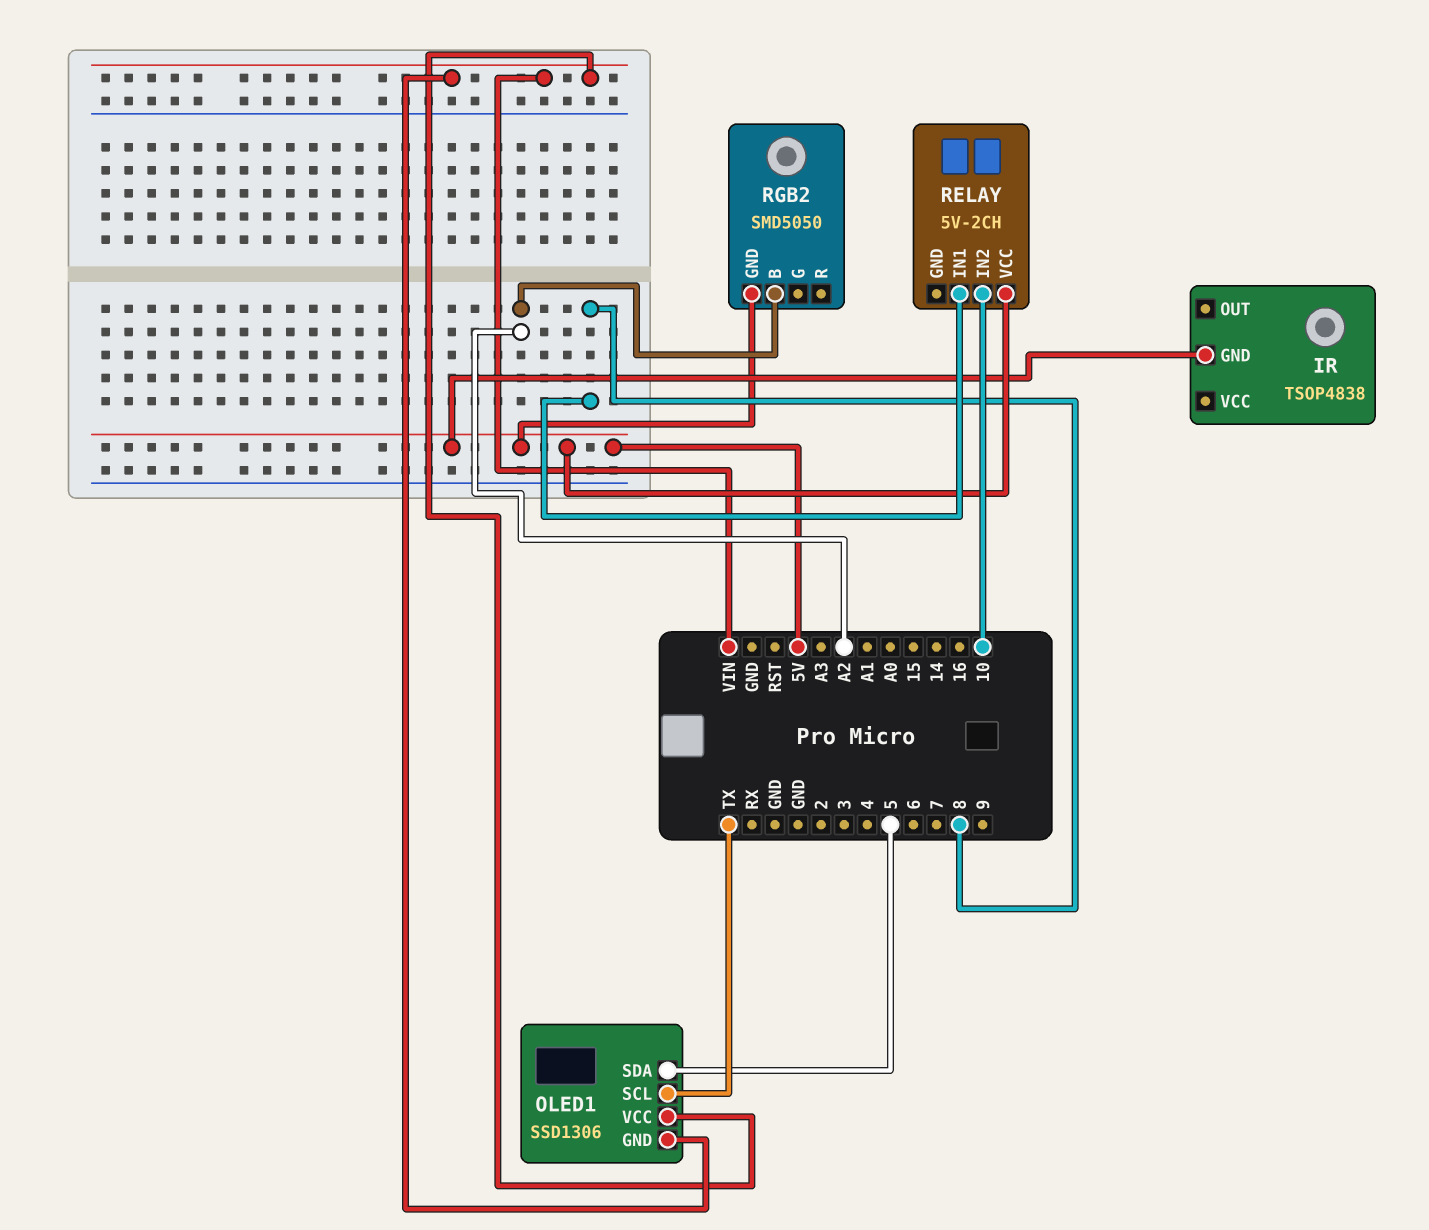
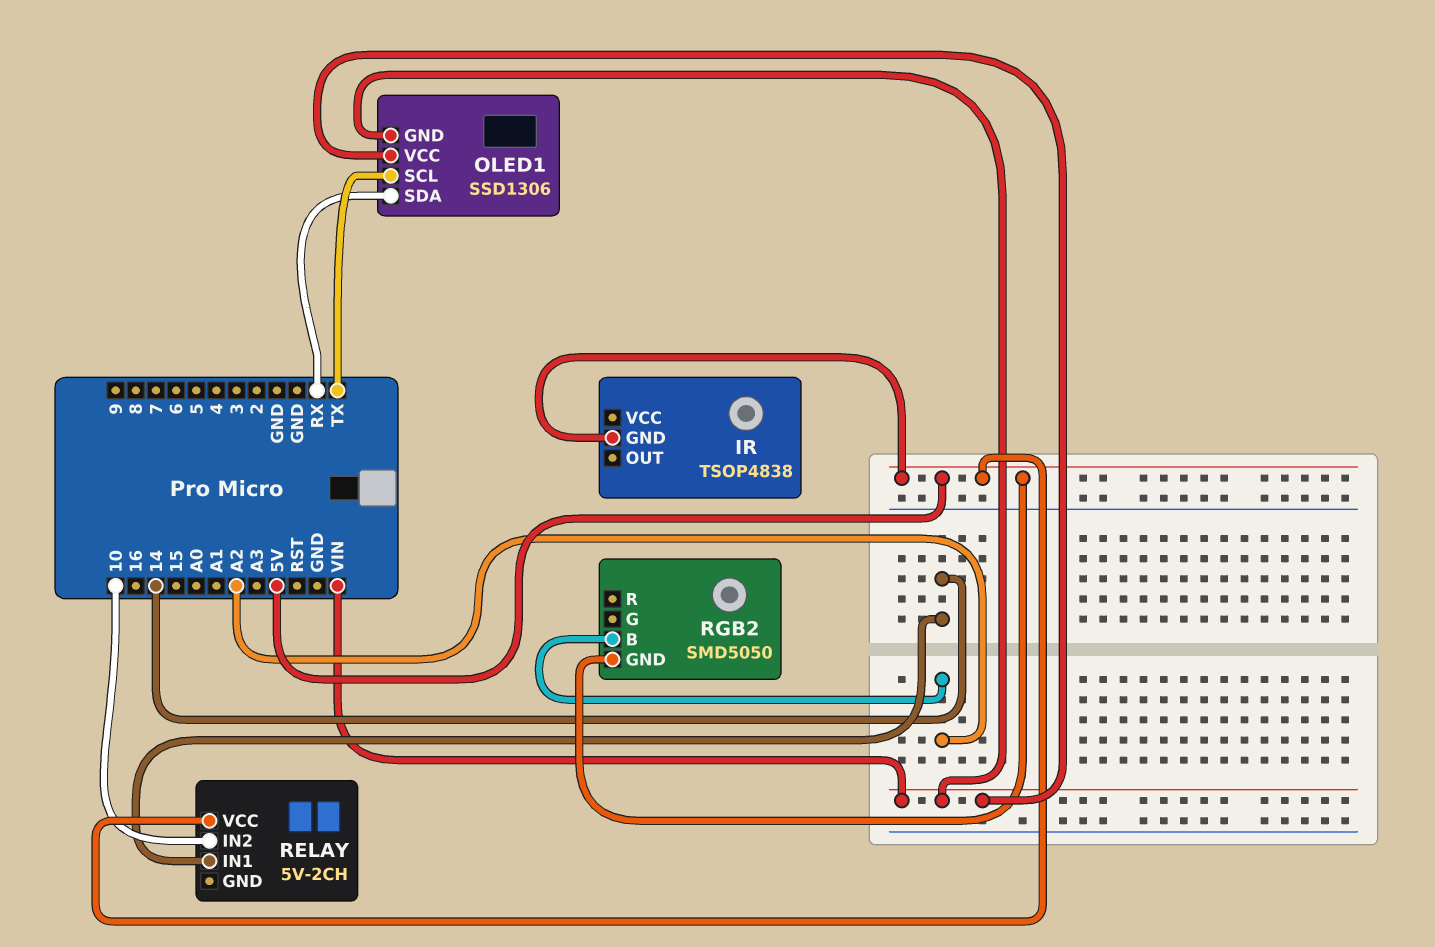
OLED1 pin SDA: 5 -> RX
RELAY pin IN1: 8 -> 14

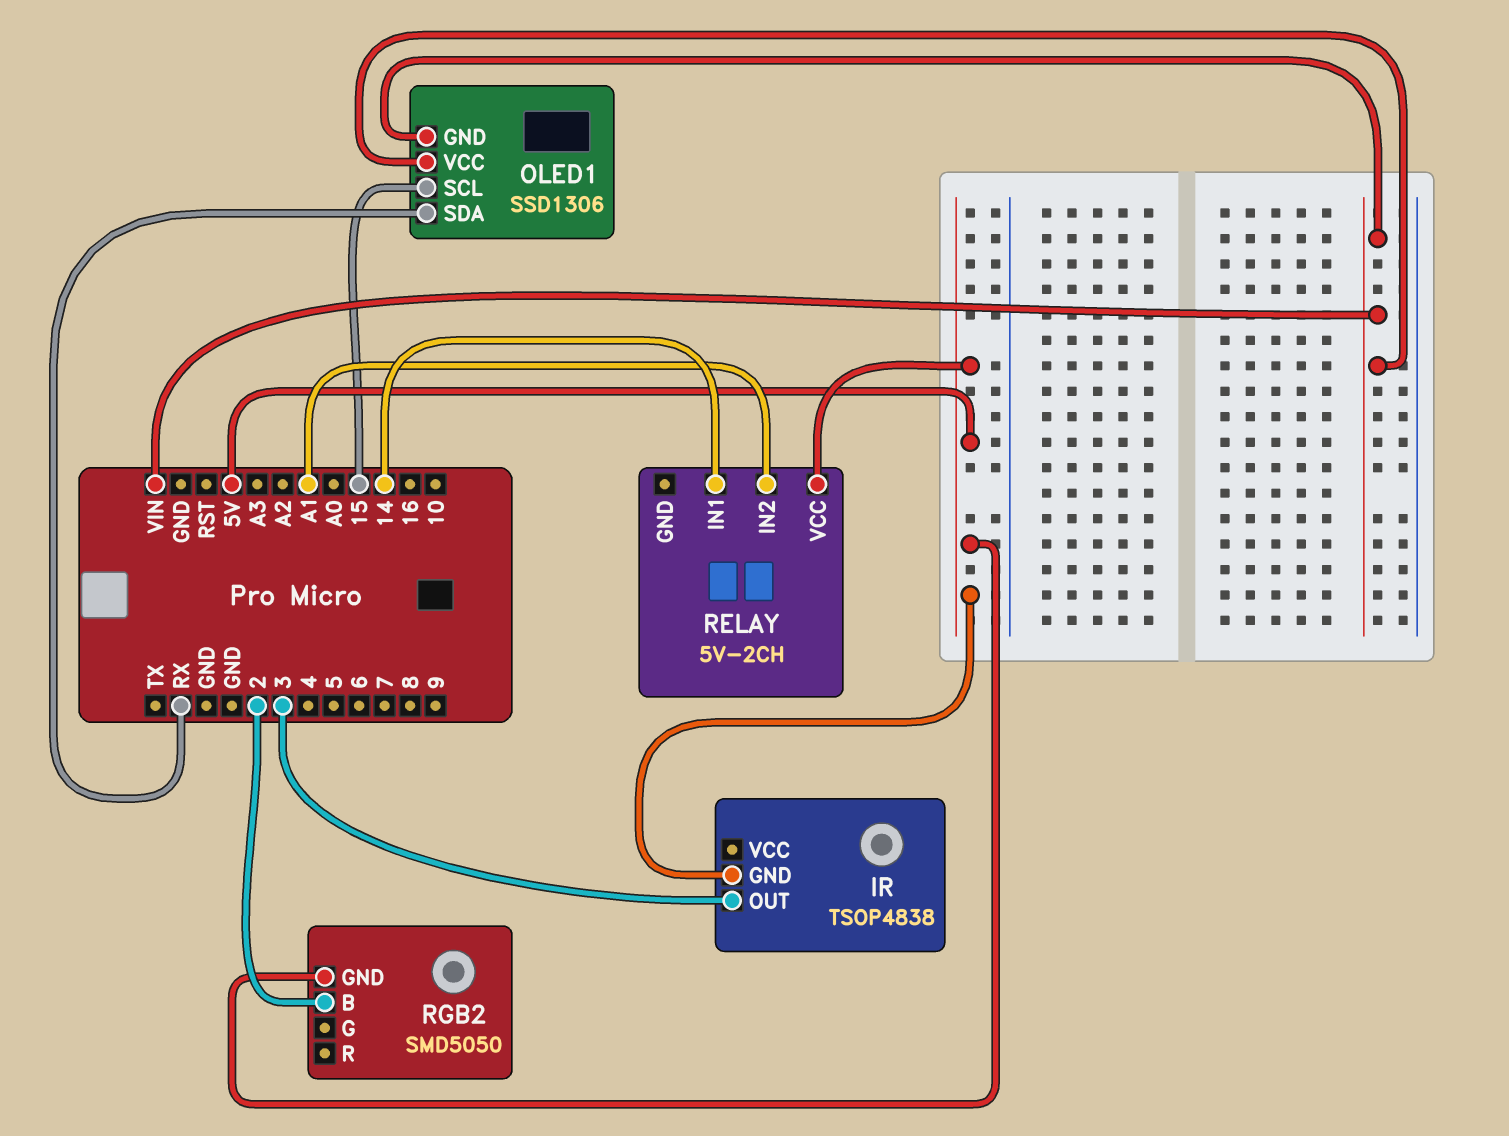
IR pin OUT: none -> 3
OLED1 pin SCL: TX -> 15
RELAY pin IN2: 10 -> A1
RGB2 pin B: A2 -> 2

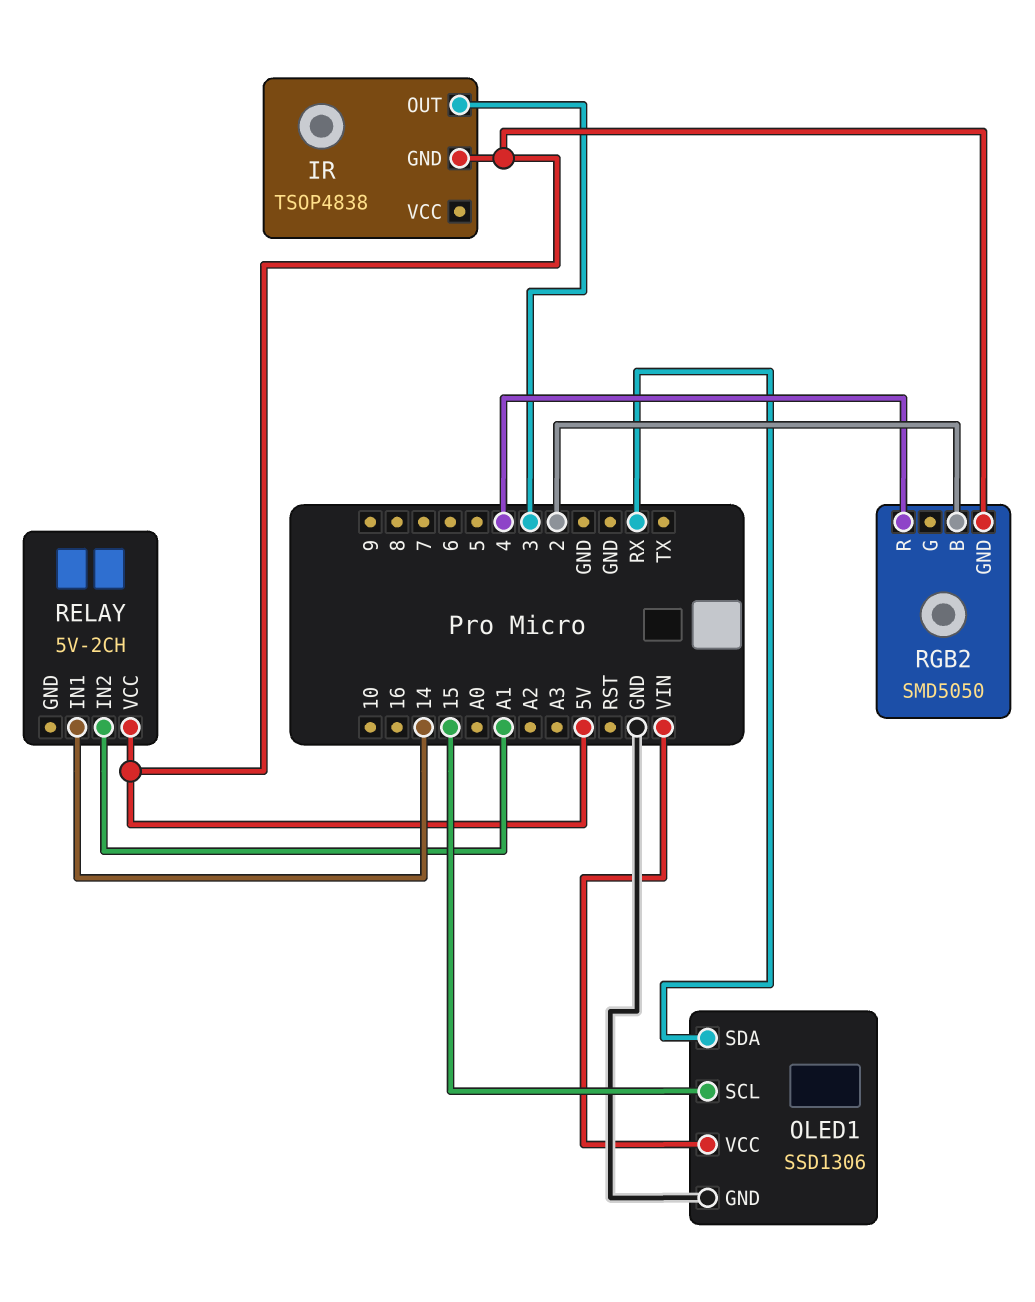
OLED1 pin GND: VIN -> GND
RGB2 pin R: none -> 4

